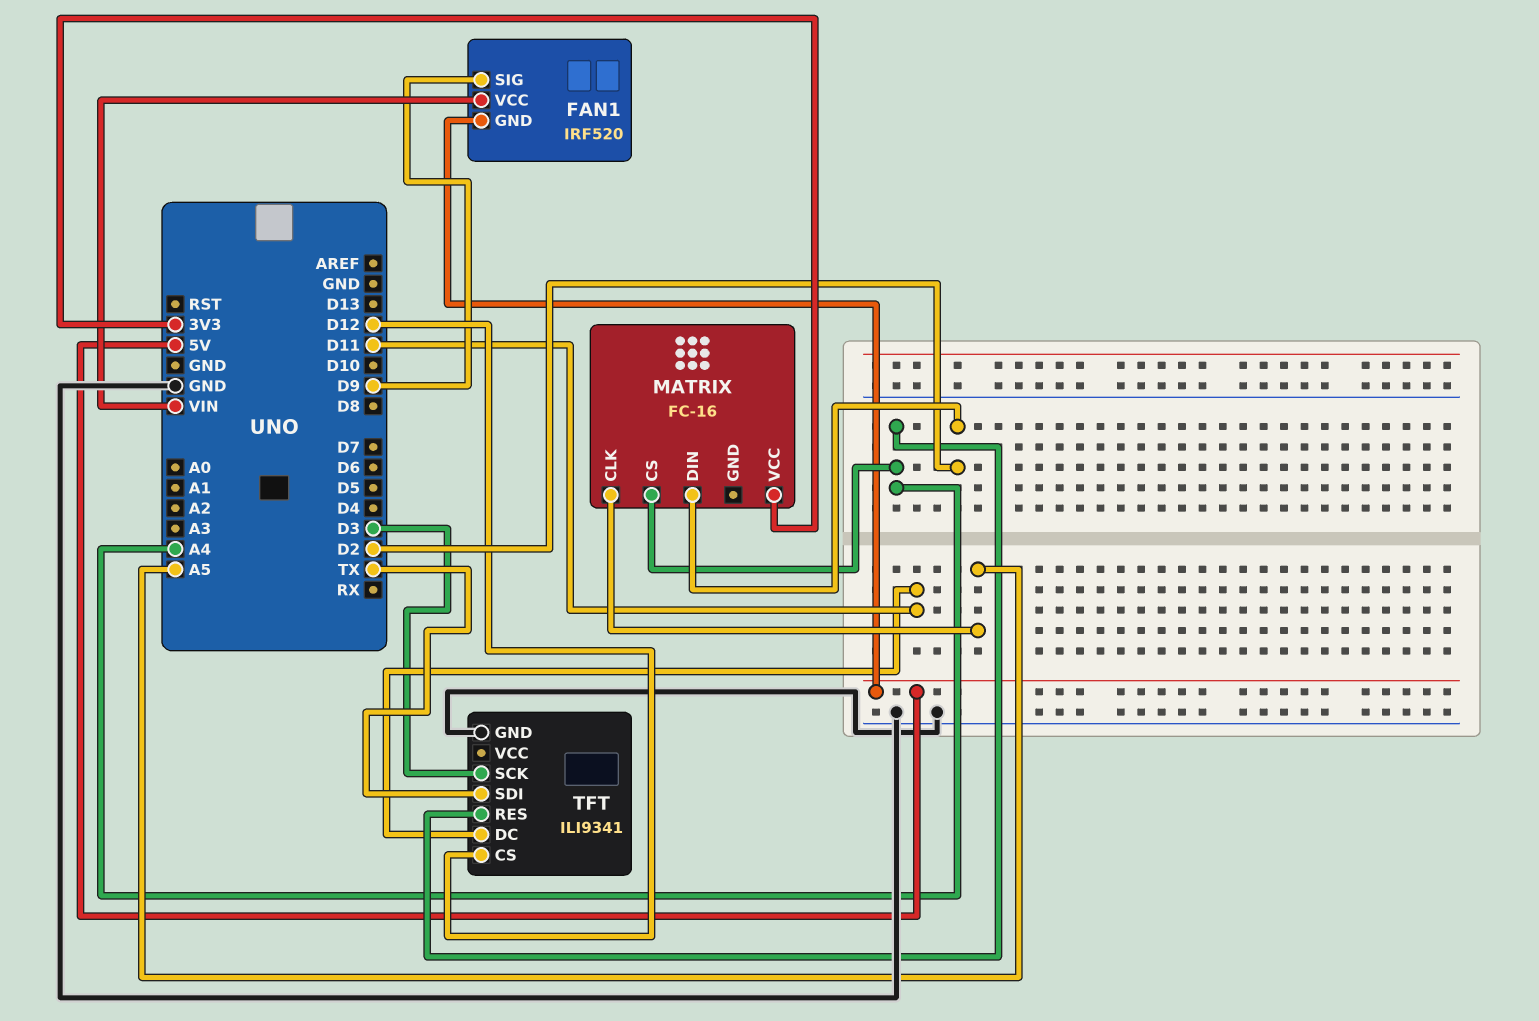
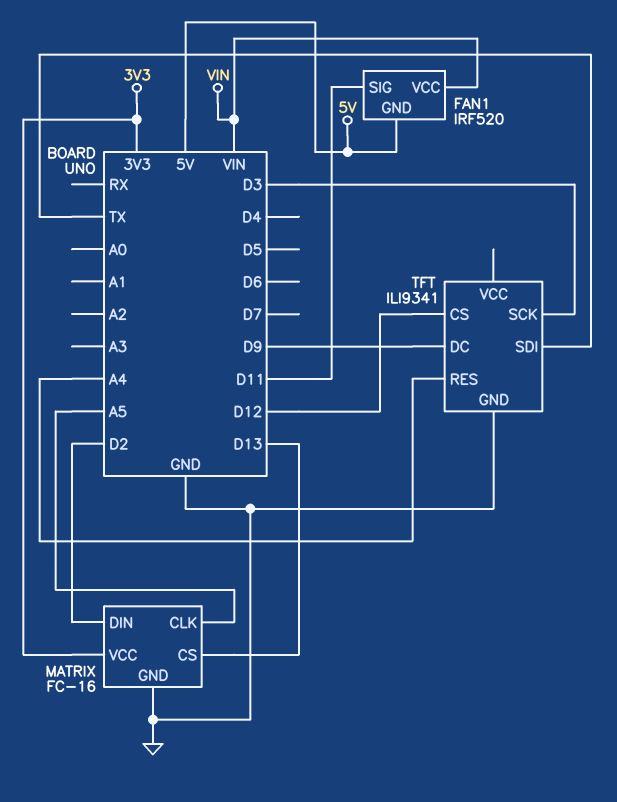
FAN1 pin SIG: D9 -> D11
MATRIX pin CS: A4 -> D13
MATRIX pin GND: none -> GND
TFT pin DC: D11 -> D9

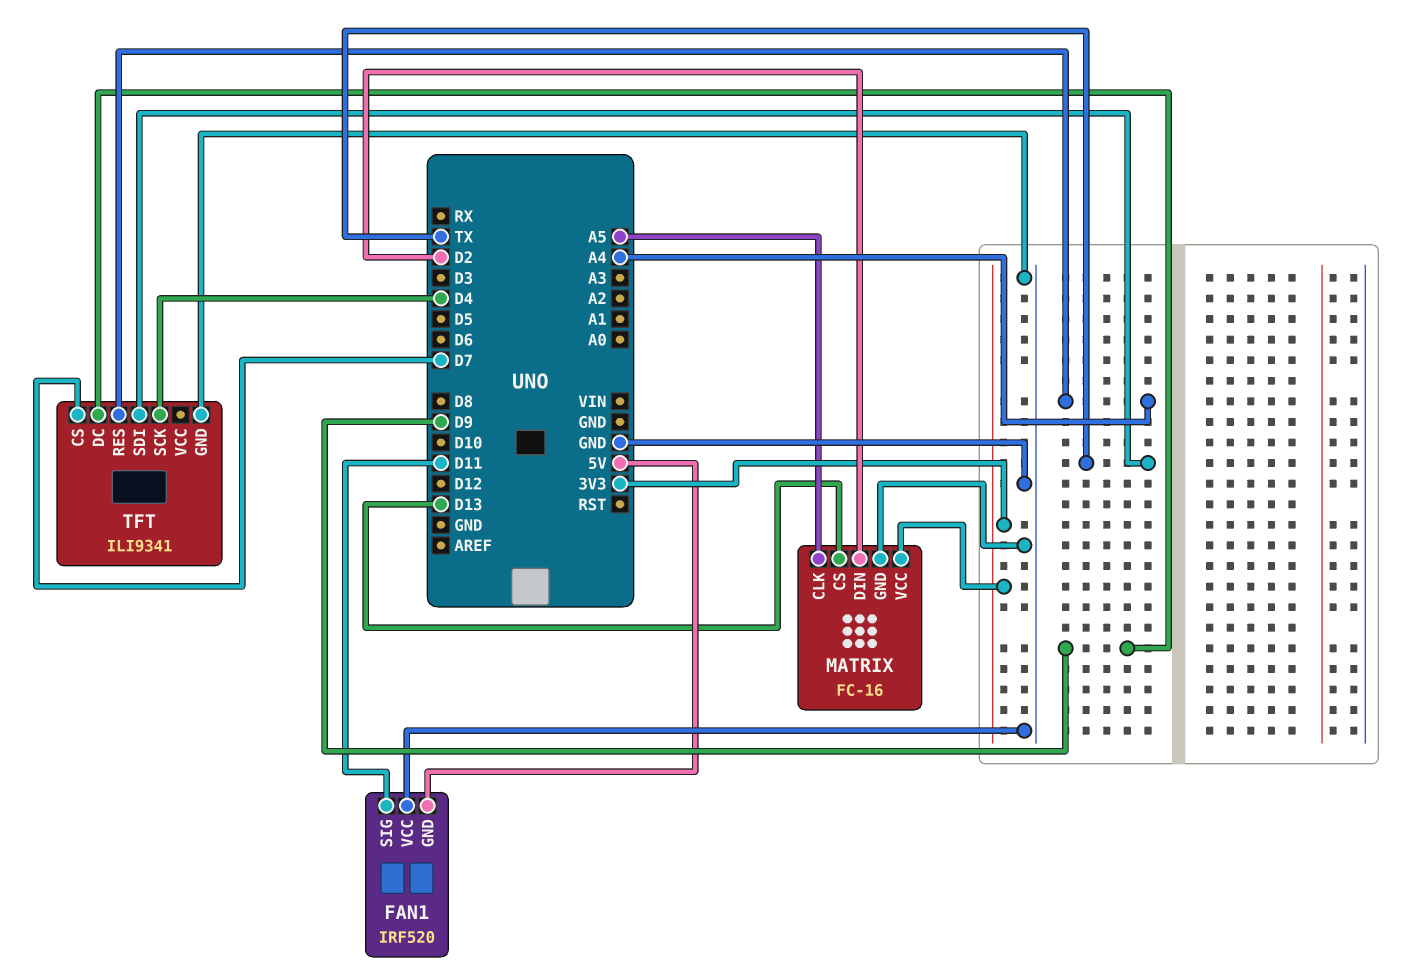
FAN1 pin VCC: VIN -> GND
TFT pin CS: D12 -> D7
TFT pin SCK: D3 -> D4

